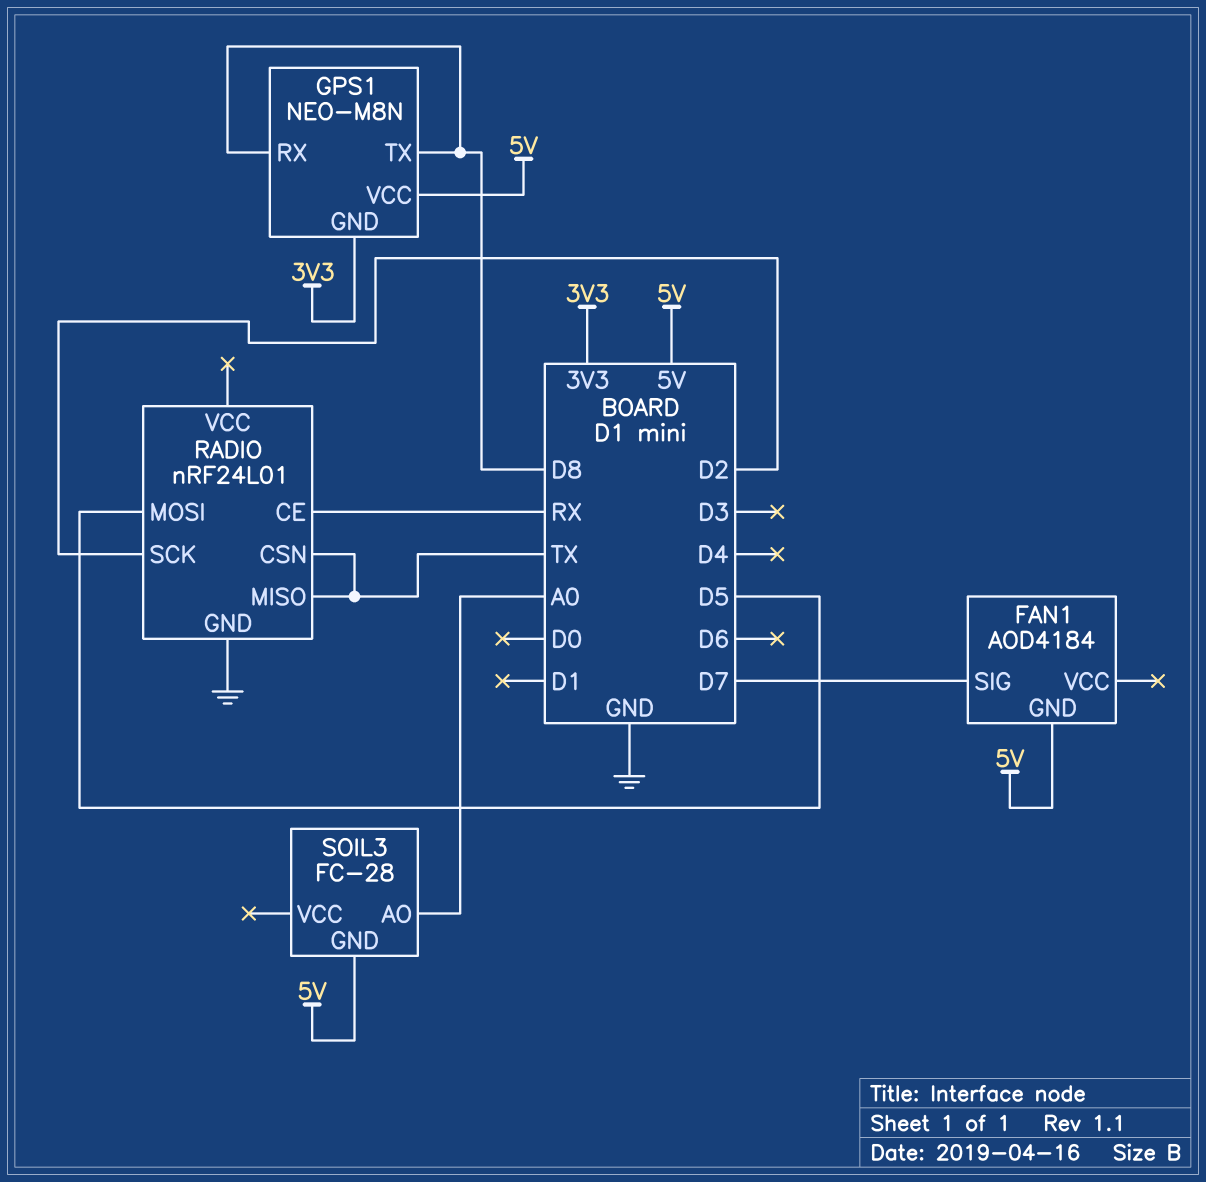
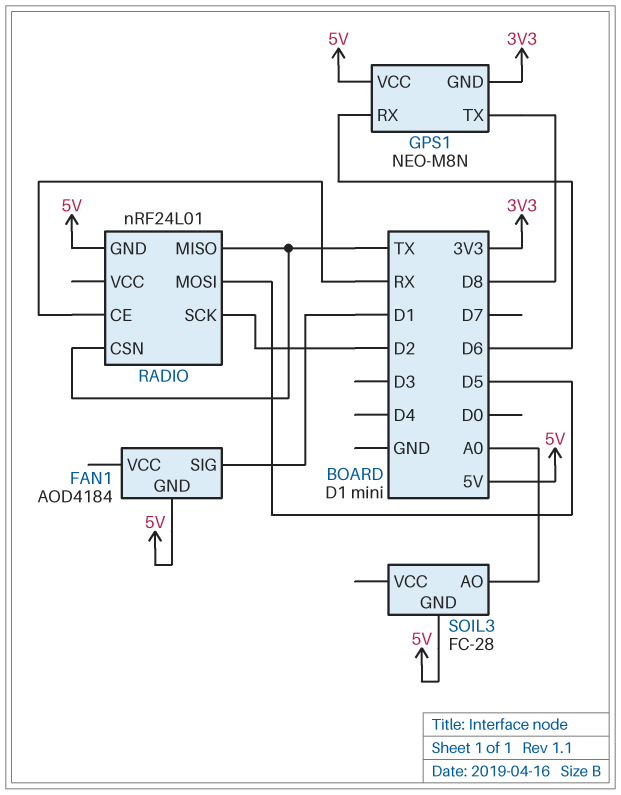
FAN1 pin SIG: D7 -> D1
GPS1 pin RX: D8 -> D6
RADIO pin GND: GND -> 5V

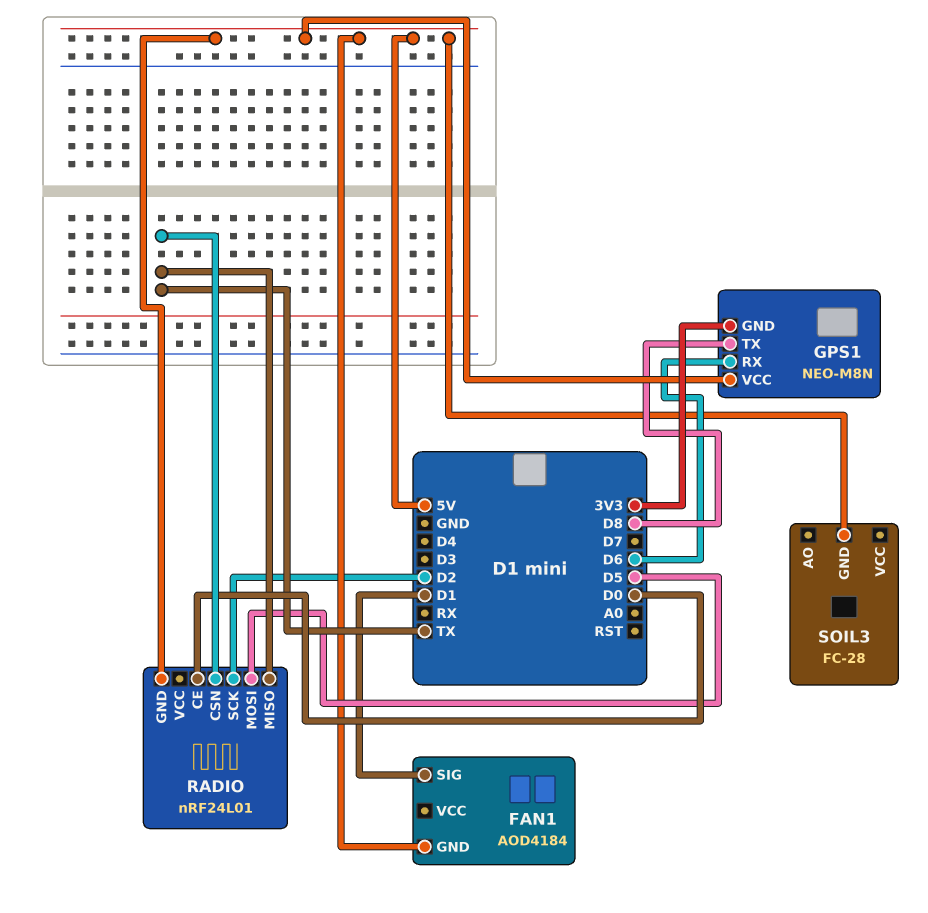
RADIO pin CE: RX -> D0
SOIL3 pin AO: A0 -> none

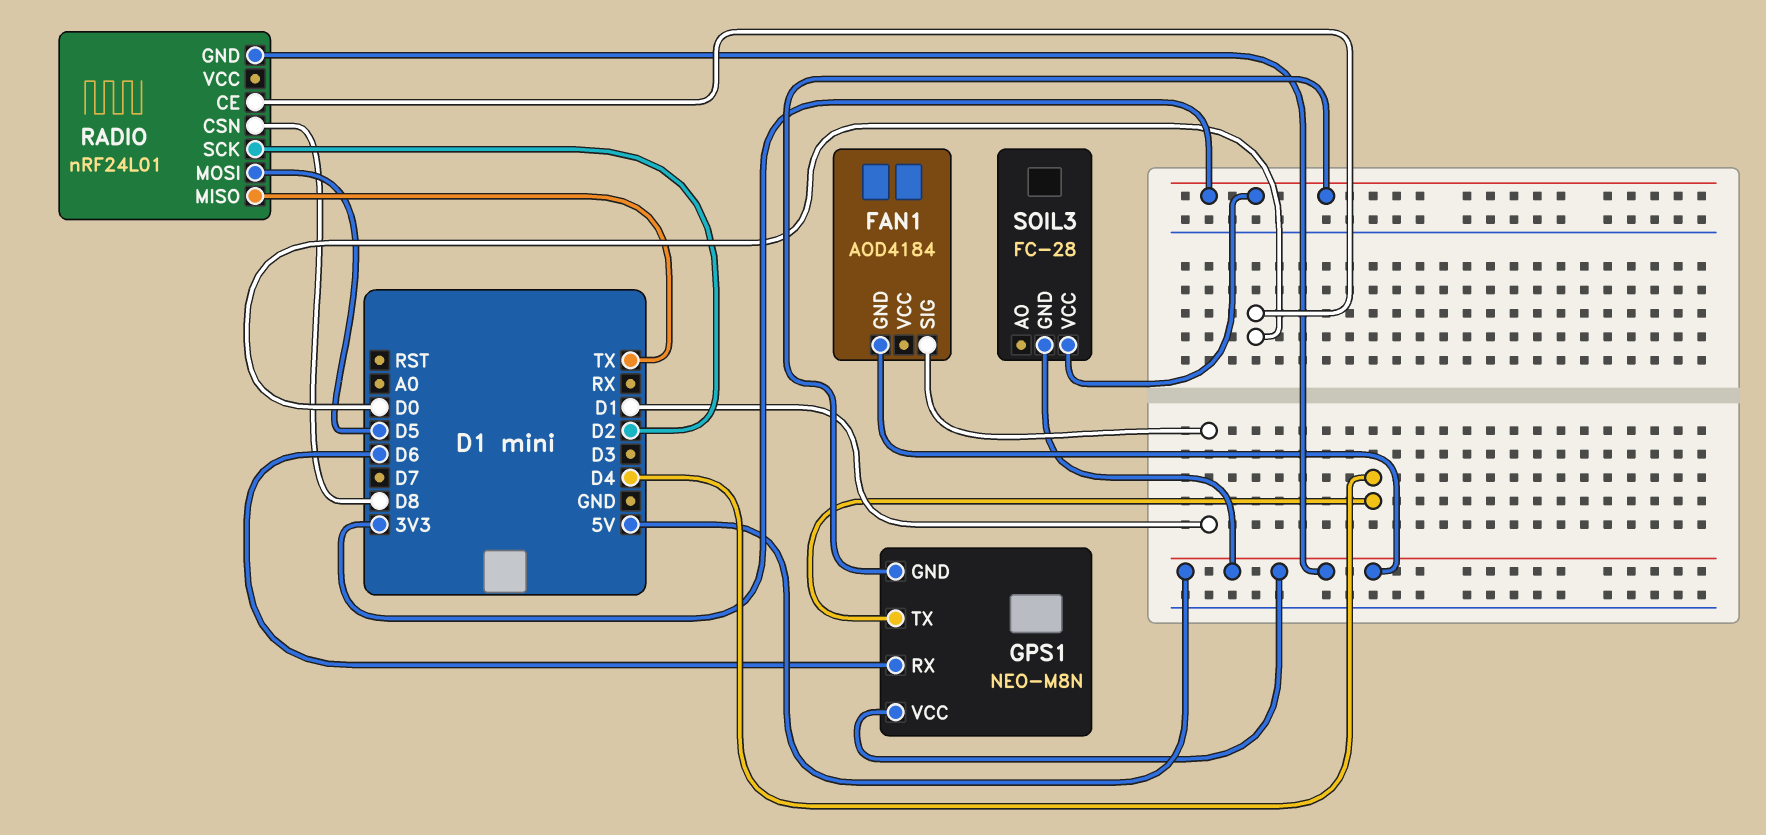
GPS1 pin TX: D8 -> D4
RADIO pin CSN: TX -> D8
SOIL3 pin VCC: none -> 3V3

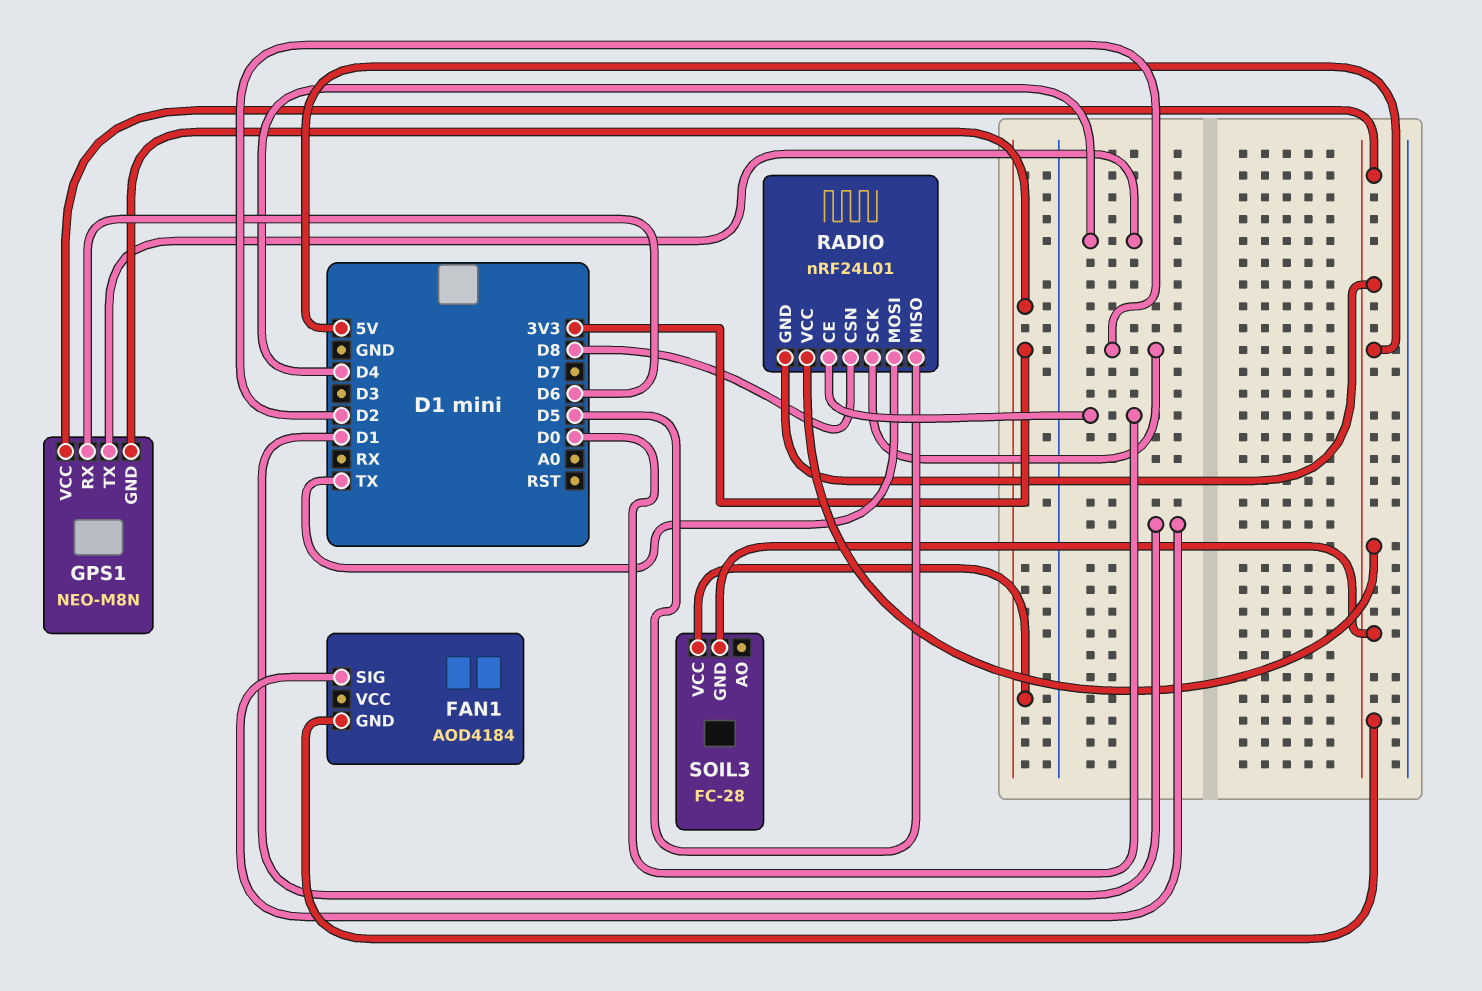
RADIO pin MISO: TX -> D5
RADIO pin MOSI: D5 -> TX
RADIO pin VCC: none -> 5V

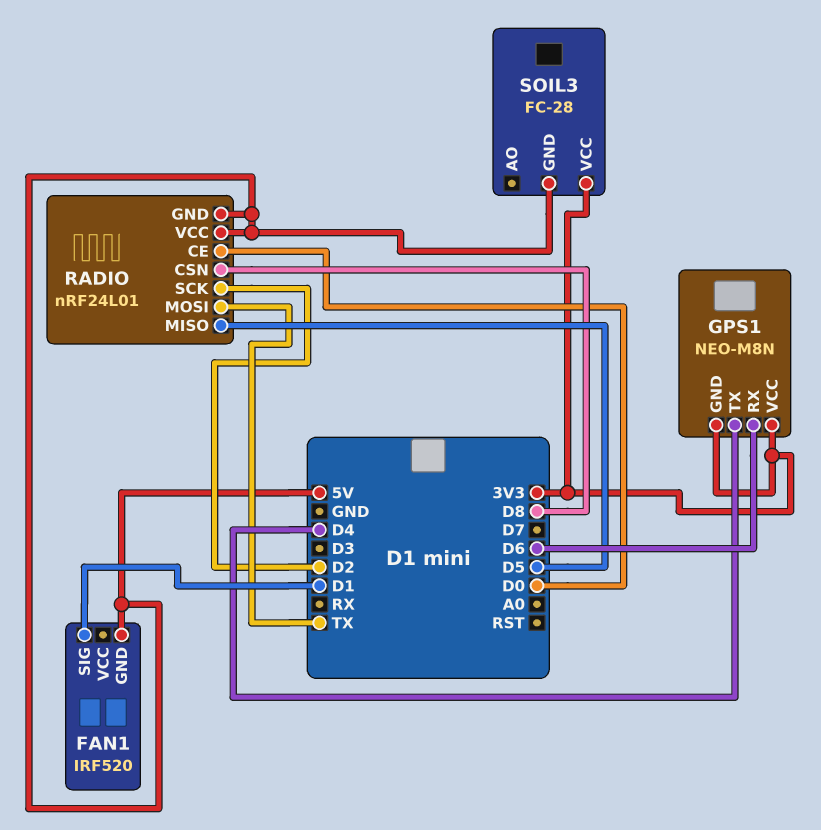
FAN1: AOD4184 -> IRF520
GPS1 pin VCC: 5V -> 3V3

